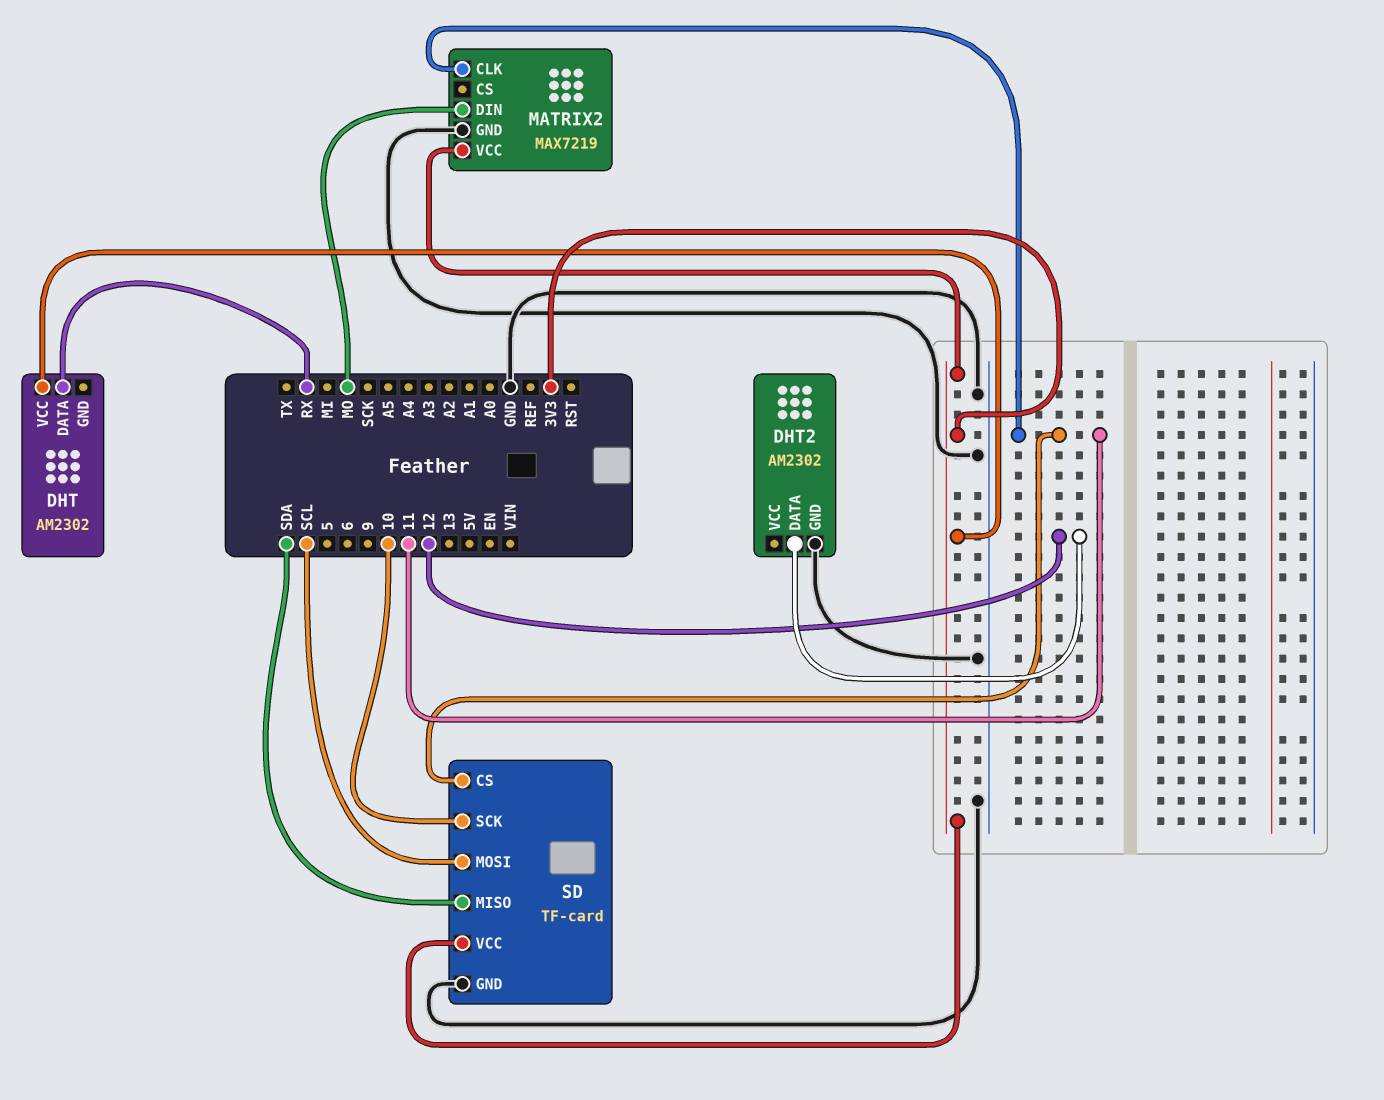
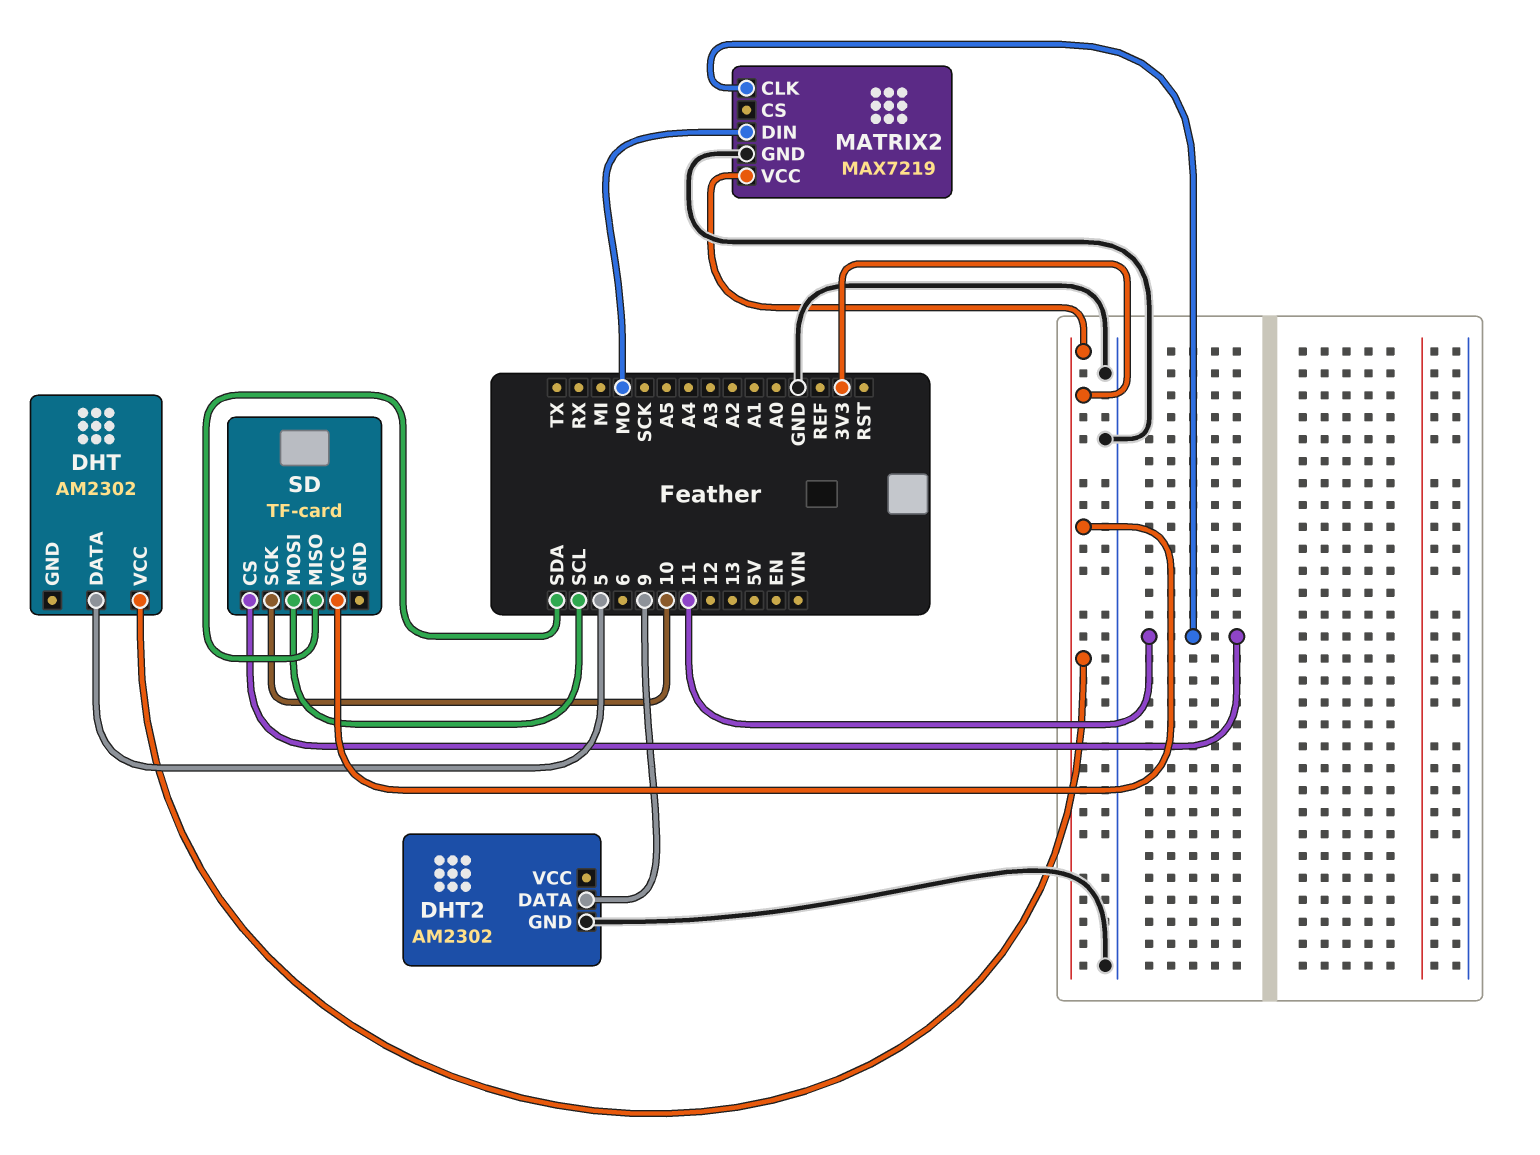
DHT pin DATA: RX -> 5
DHT2 pin DATA: 12 -> 9
SD pin GND: GND -> none

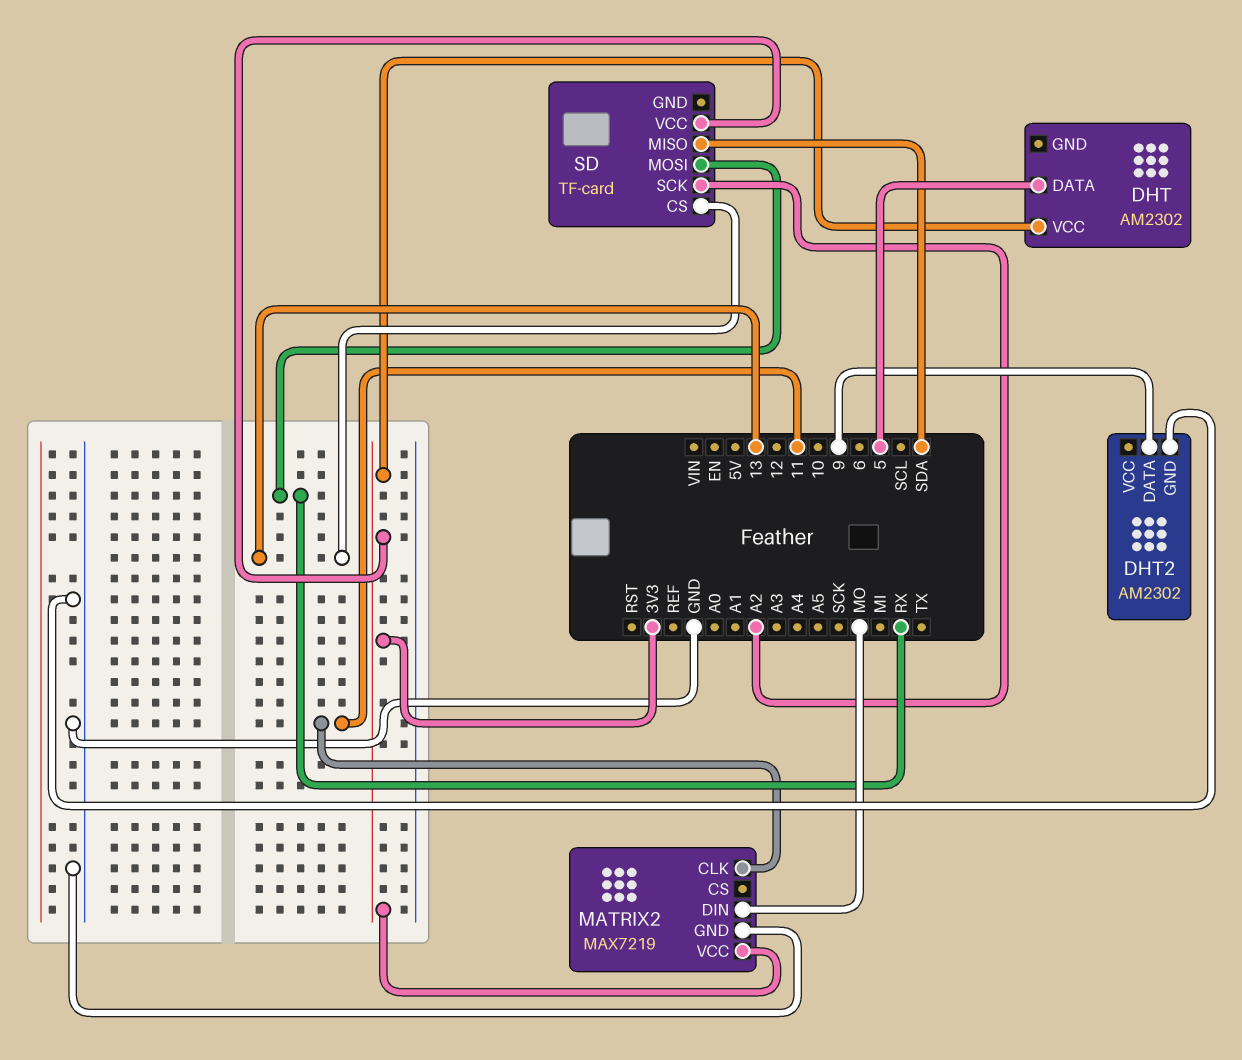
SD pin CS: 11 -> 13
SD pin MOSI: SCL -> RX
SD pin SCK: 10 -> A2

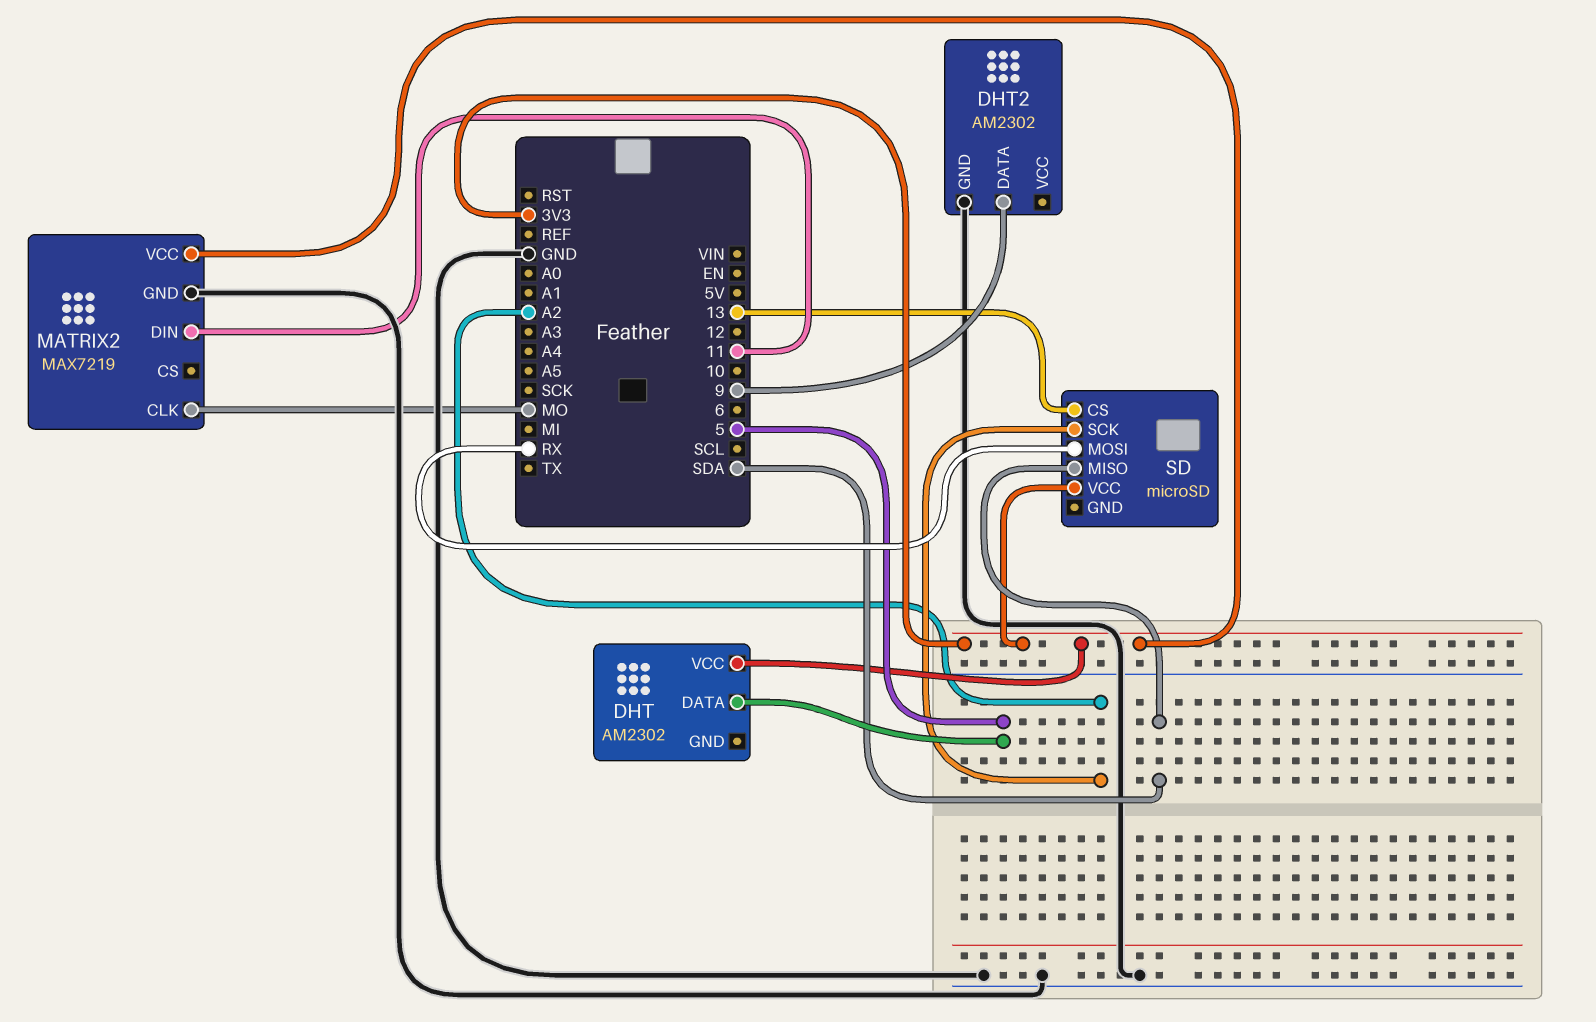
MATRIX2 pin CLK: 11 -> MO
MATRIX2 pin DIN: MO -> 11
SD: TF-card -> microSD

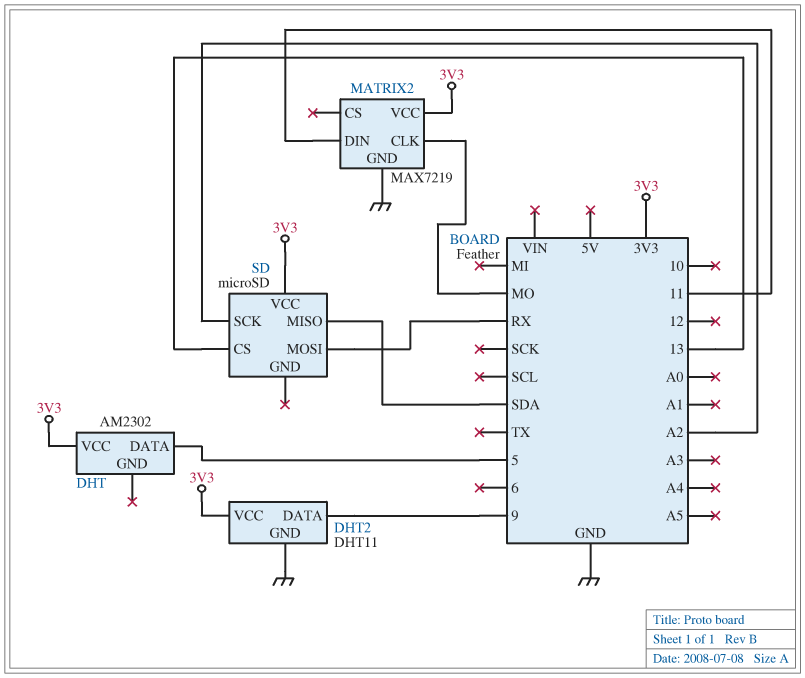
DHT2: AM2302 -> DHT11
DHT2 pin VCC: none -> 3V3

